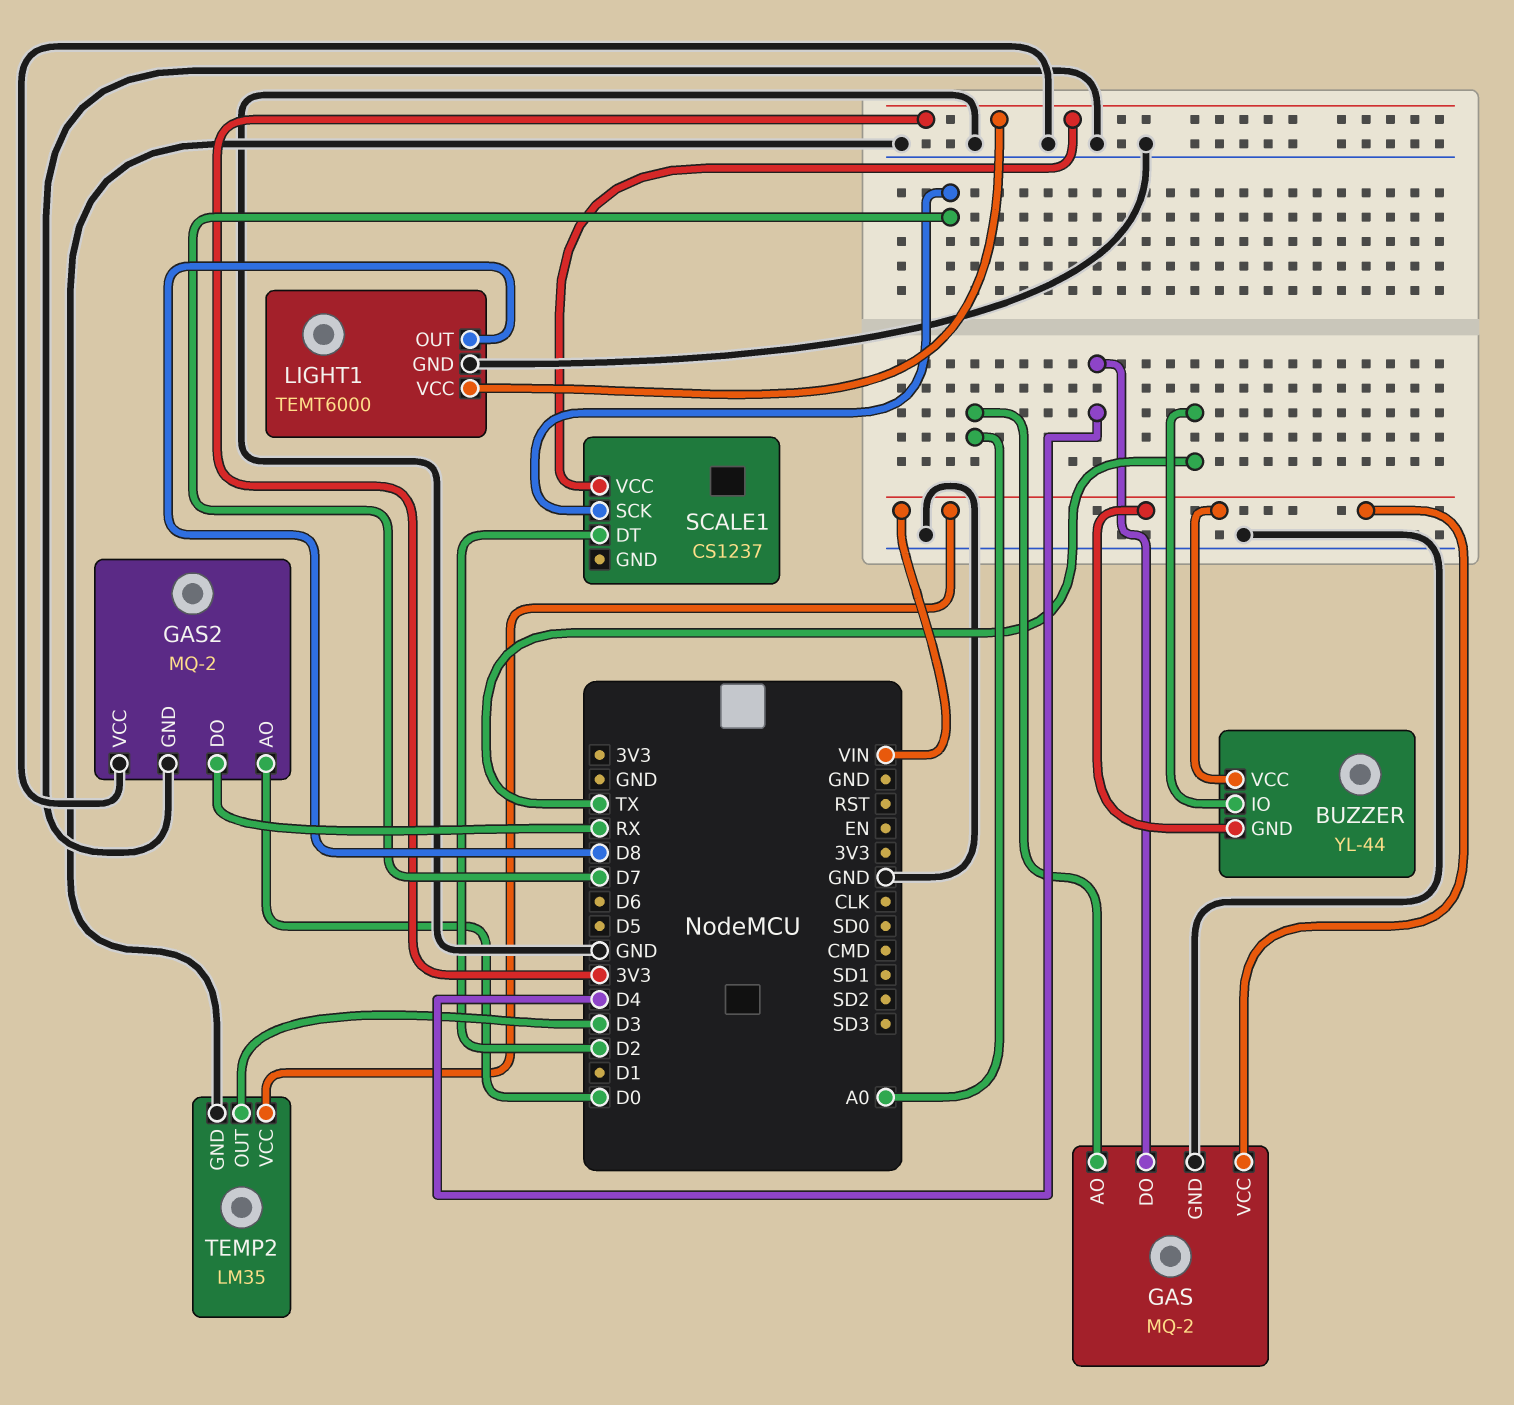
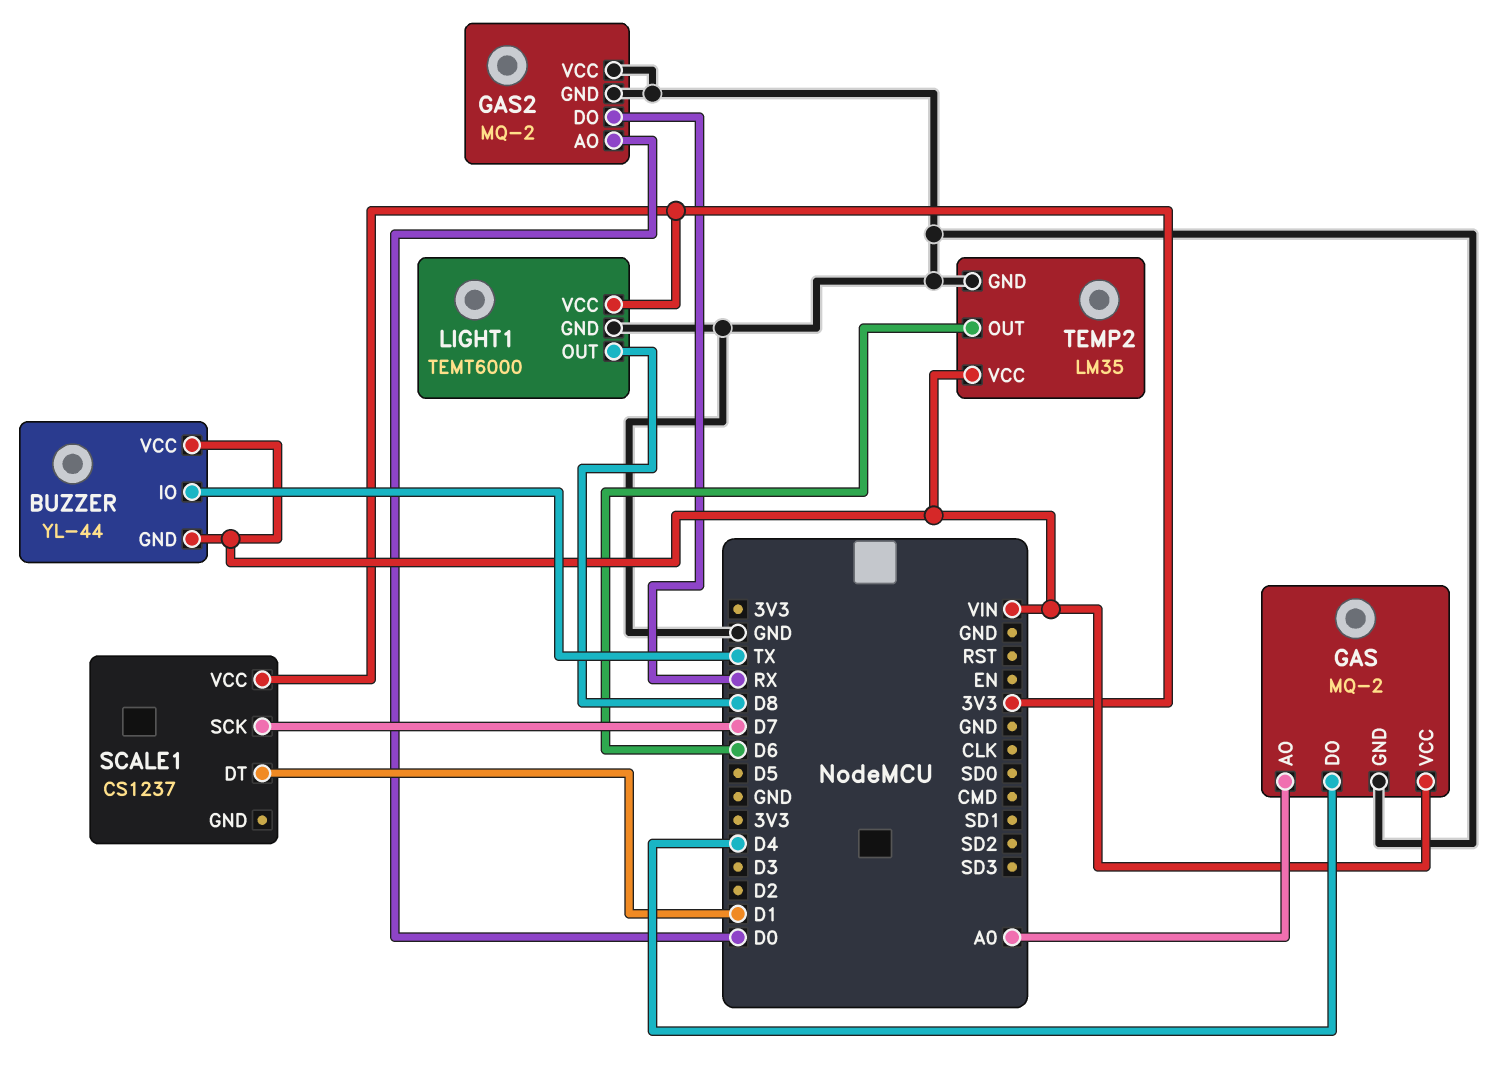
SCALE1 pin DT: D2 -> D1
TEMP2 pin OUT: D3 -> D6

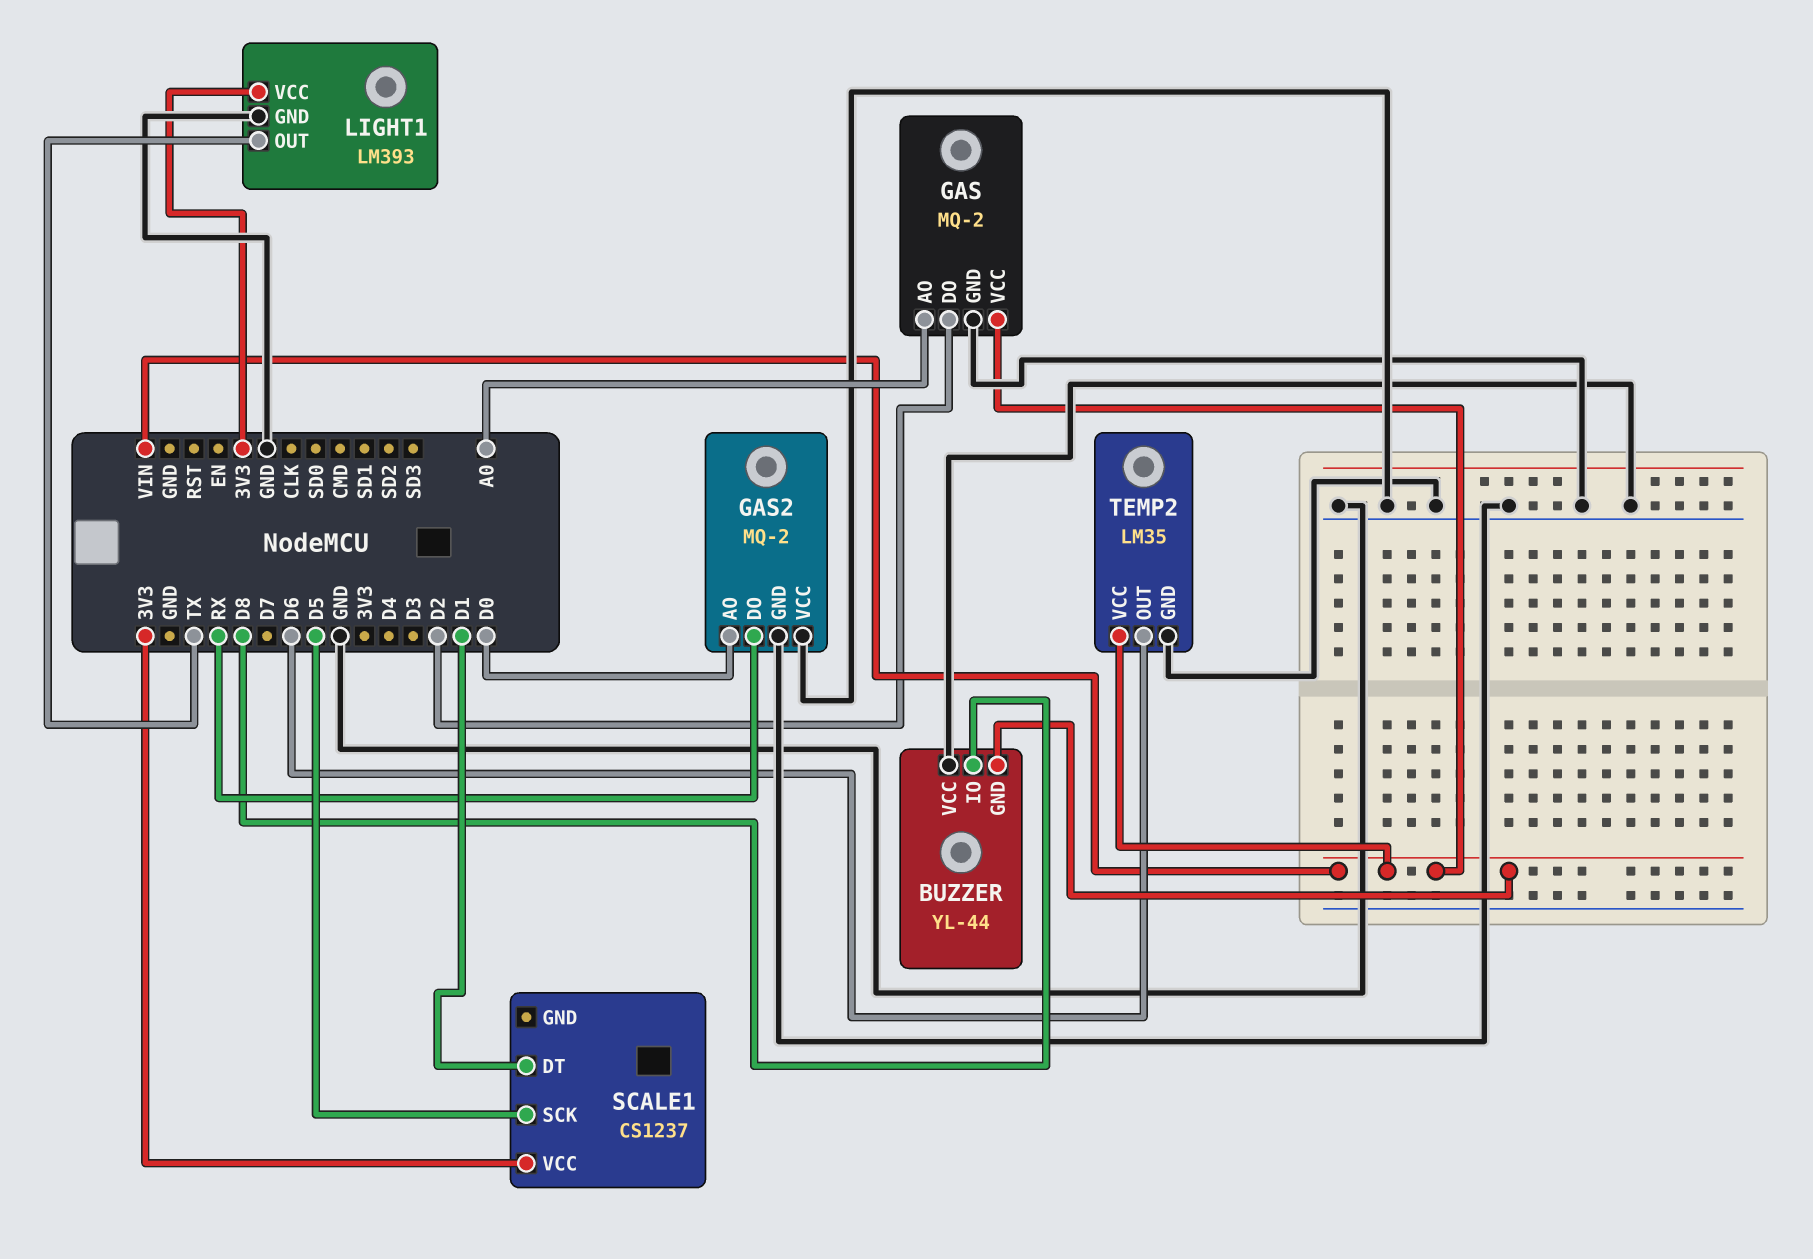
BUZZER pin IO: TX -> D8
BUZZER pin VCC: VIN -> GND
GAS pin DO: D4 -> D2
LIGHT1: TEMT6000 -> LM393
LIGHT1 pin OUT: D8 -> TX
SCALE1 pin SCK: D7 -> D5

